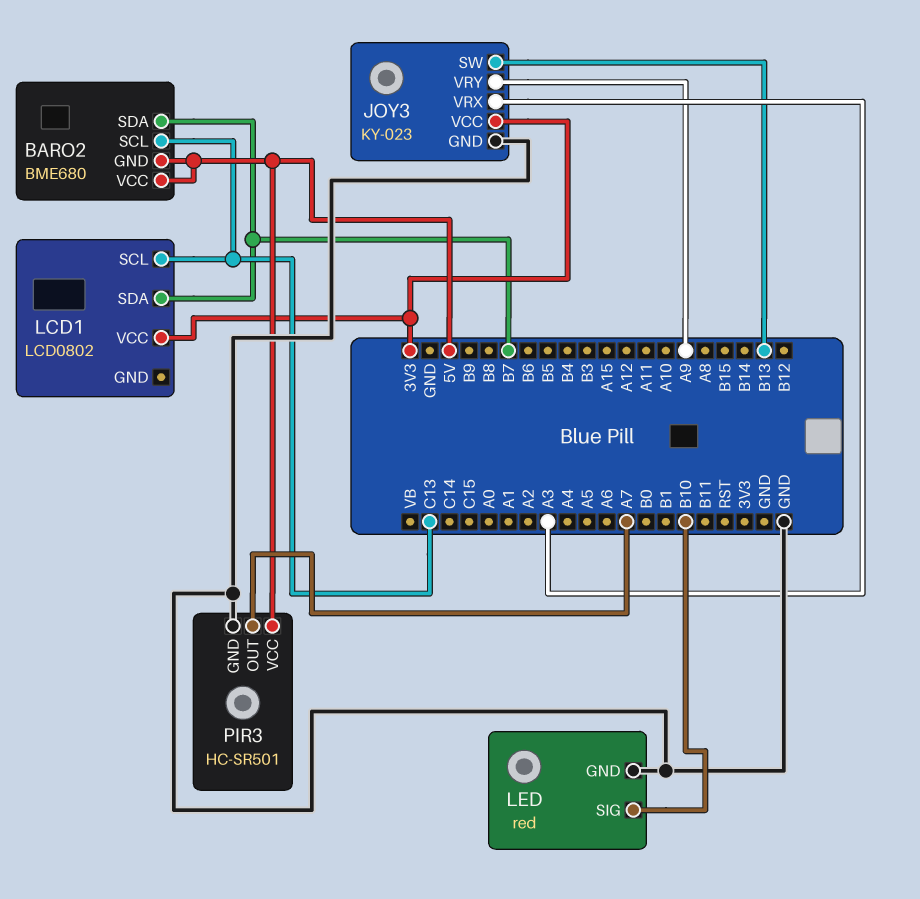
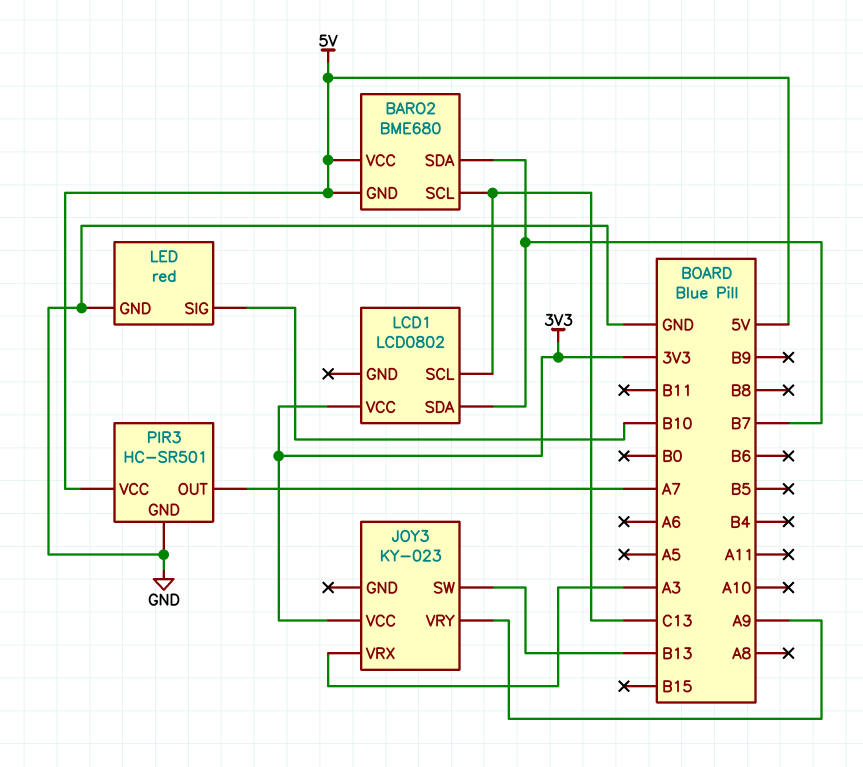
JOY3 pin GND: GND -> none

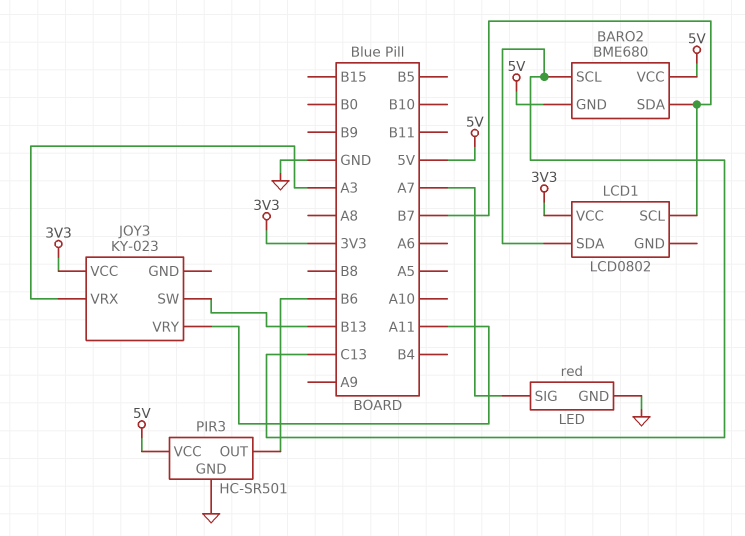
JOY3 pin VRY: A9 -> A11
LCD1 pin SCL: C13 -> B7
LCD1 pin SDA: B7 -> C13
LED pin SIG: B10 -> A7
PIR3 pin OUT: A7 -> B6

